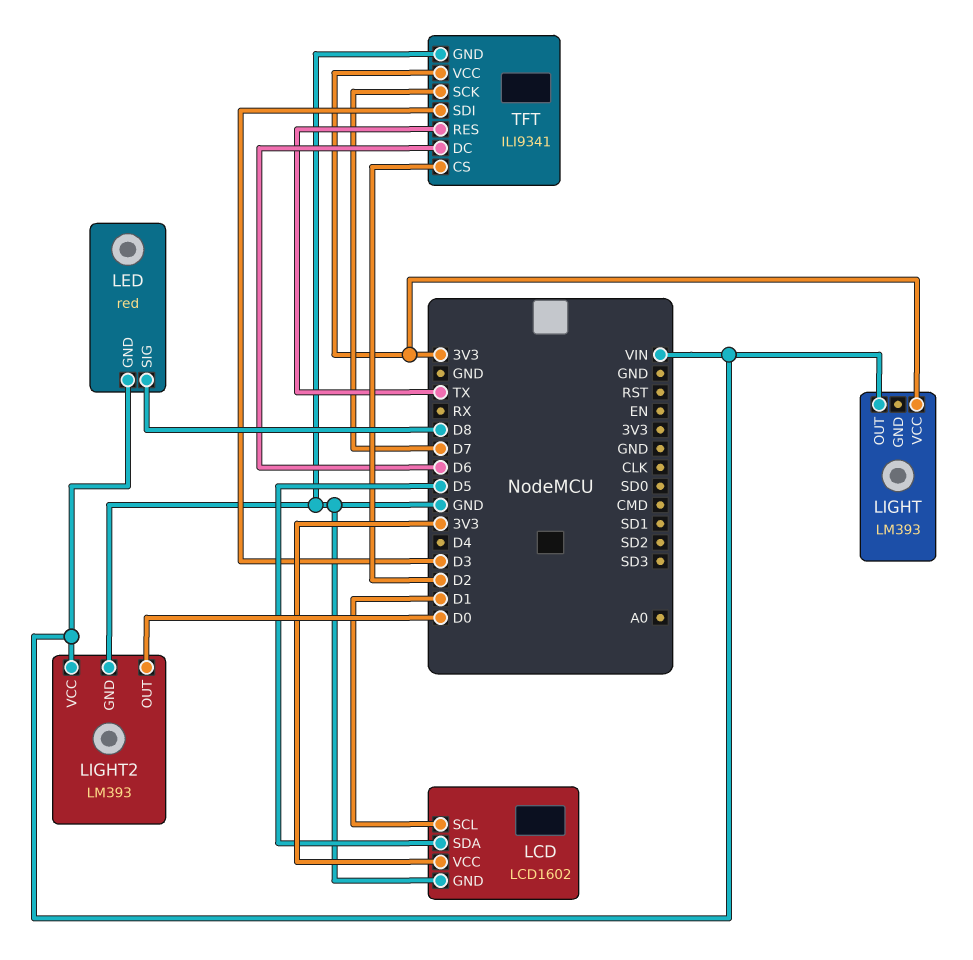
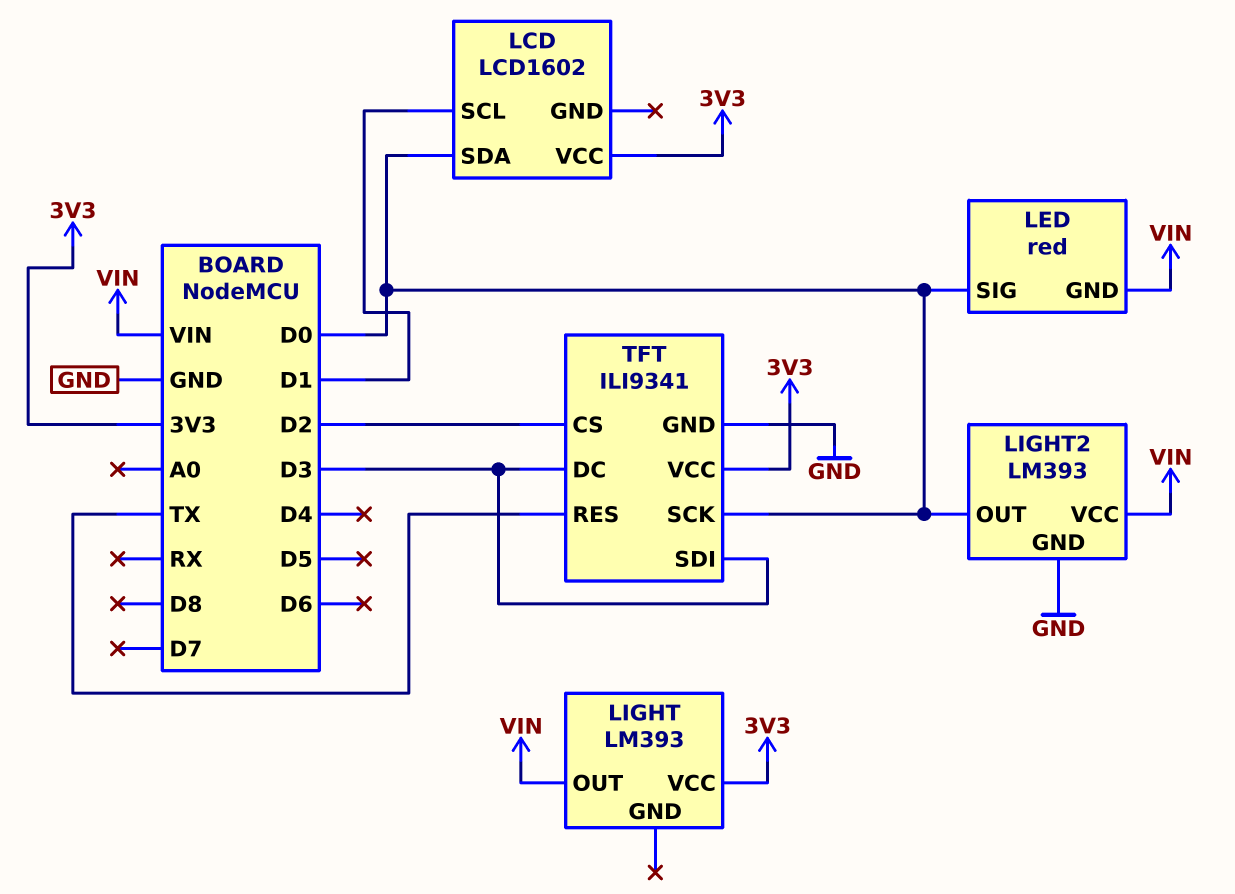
LCD pin GND: GND -> none
LCD pin SDA: D5 -> D0
LED pin SIG: D8 -> D0
TFT pin DC: D6 -> D3
TFT pin SCK: D7 -> D0

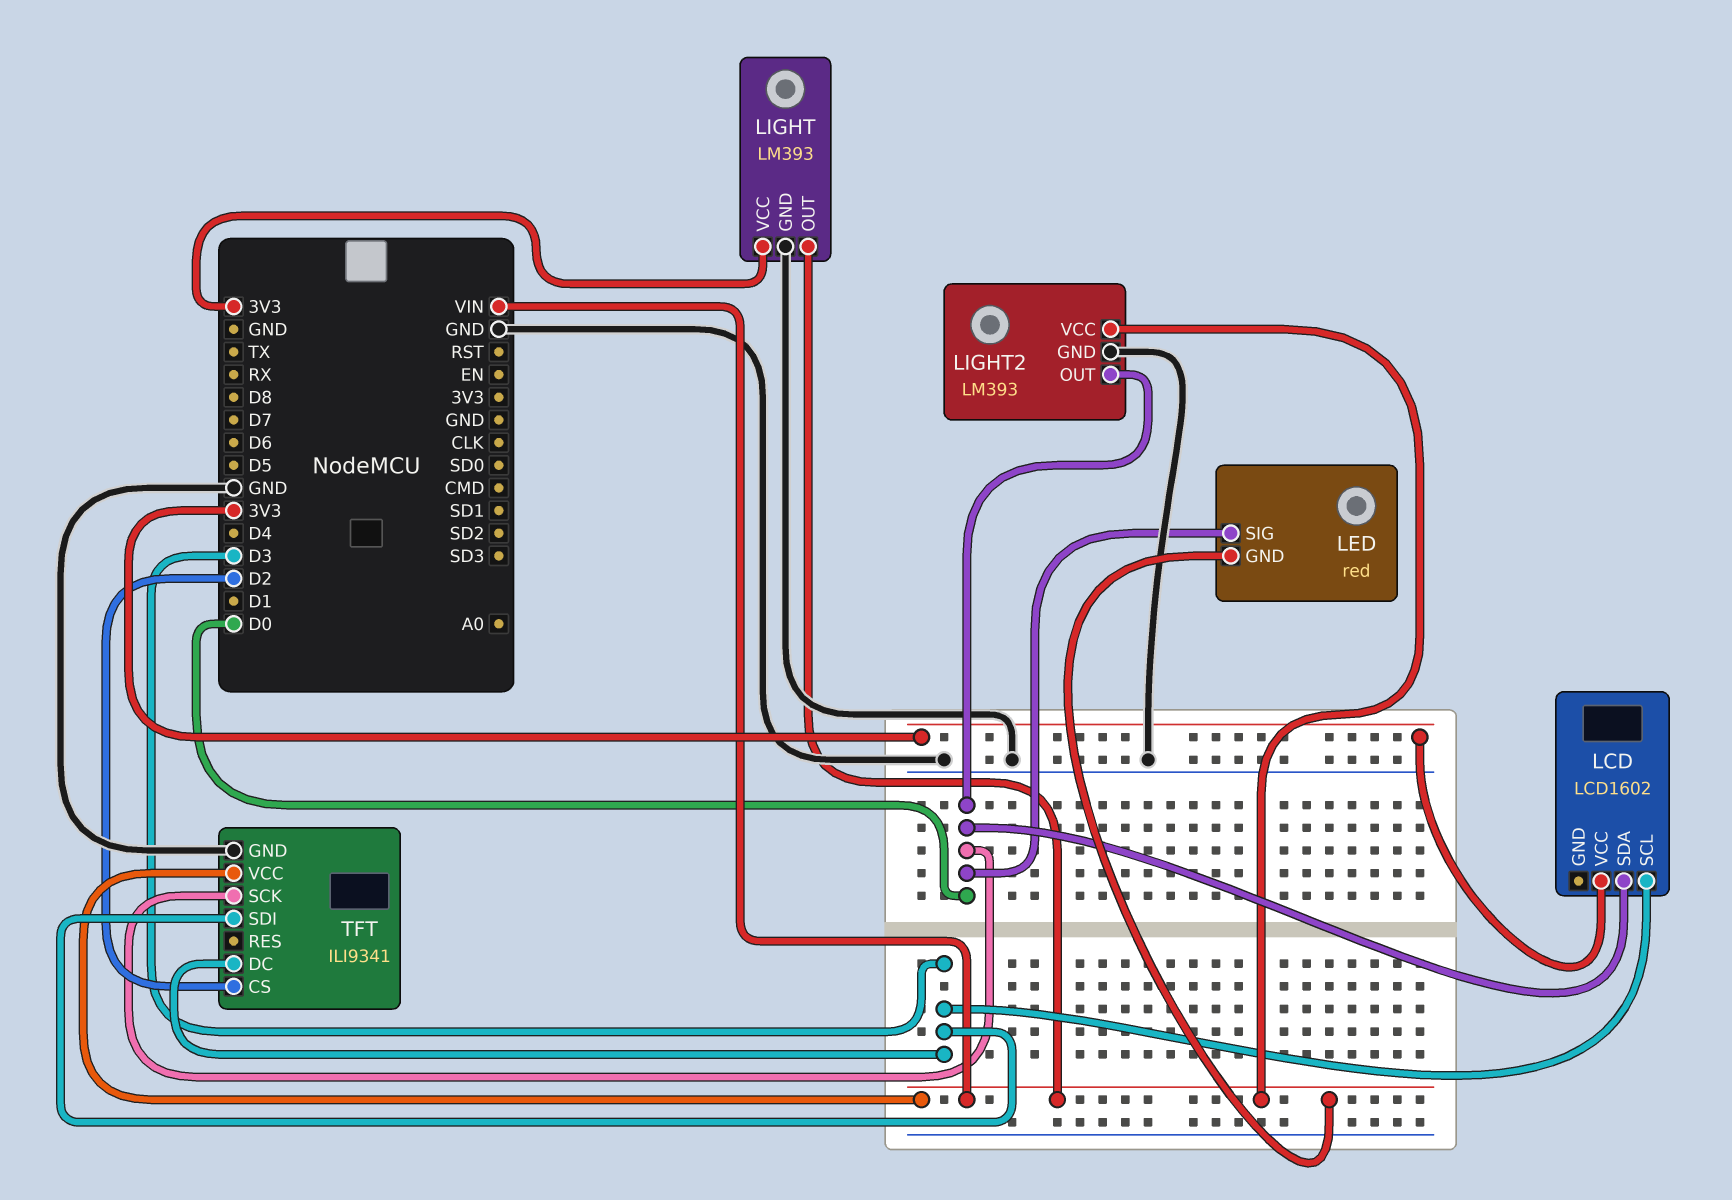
LCD pin SCL: D1 -> D3
LIGHT pin GND: none -> GND
TFT pin RES: TX -> none
TFT pin VCC: 3V3 -> VIN

